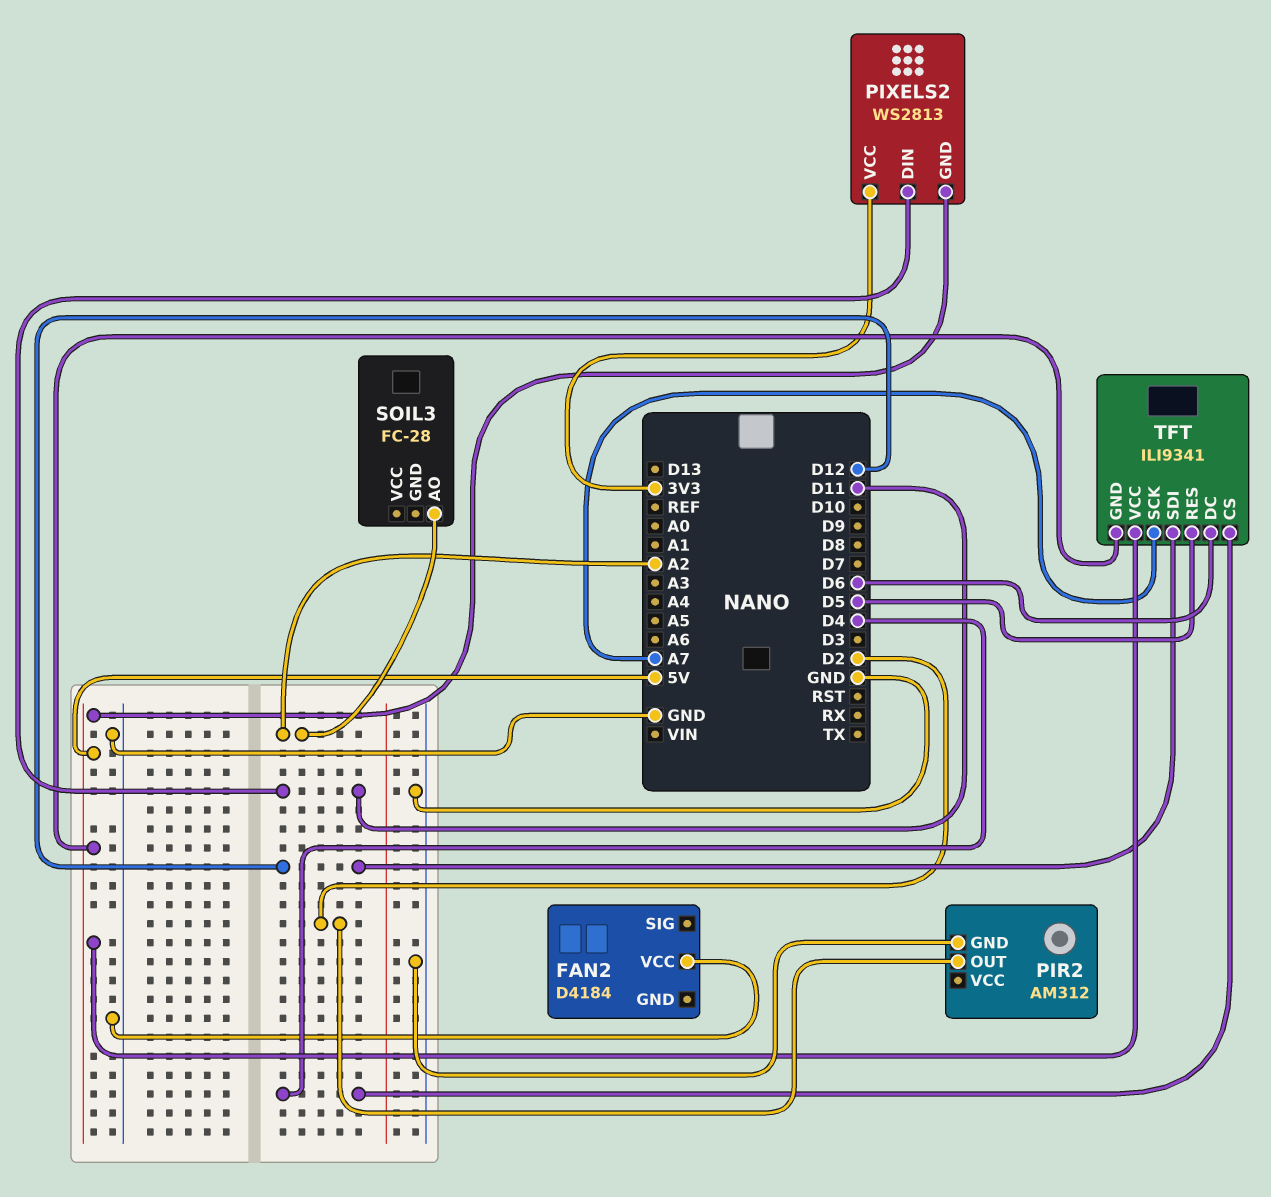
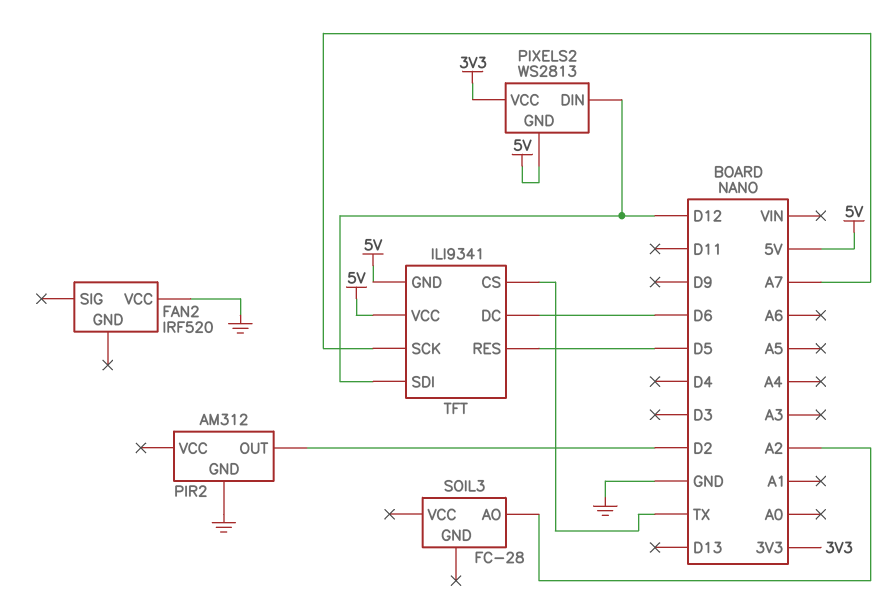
FAN2: D4184 -> IRF520
PIXELS2 pin DIN: D11 -> D12
TFT pin CS: D4 -> TX

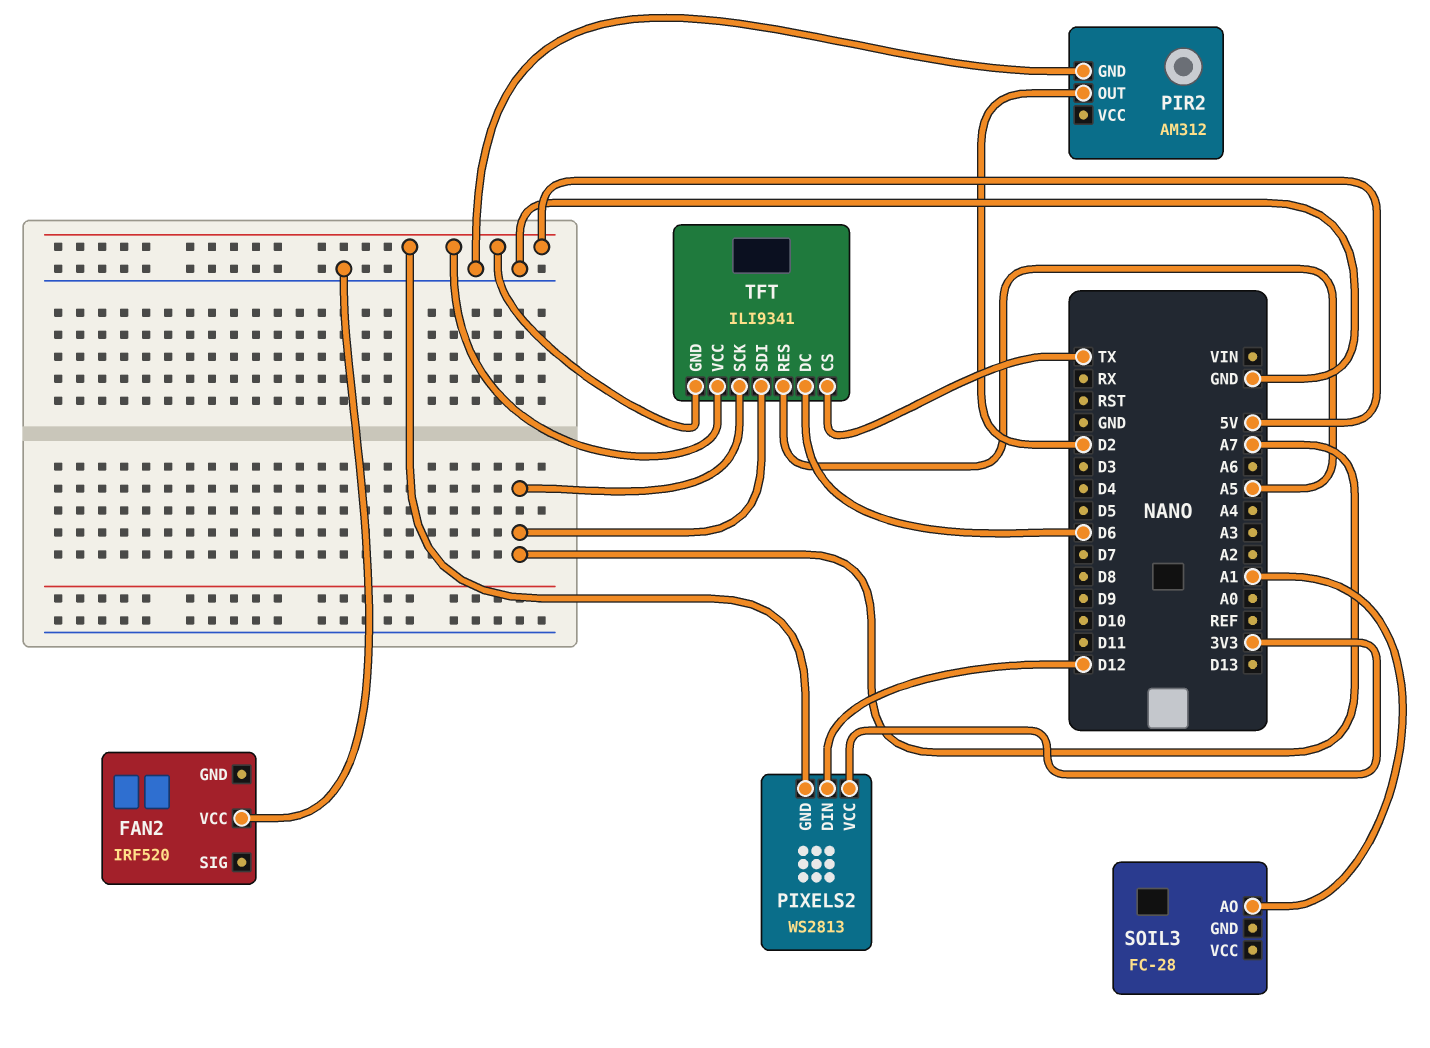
SOIL3 pin AO: A2 -> A1
TFT pin RES: D5 -> A5
TFT pin SDI: D12 -> A7

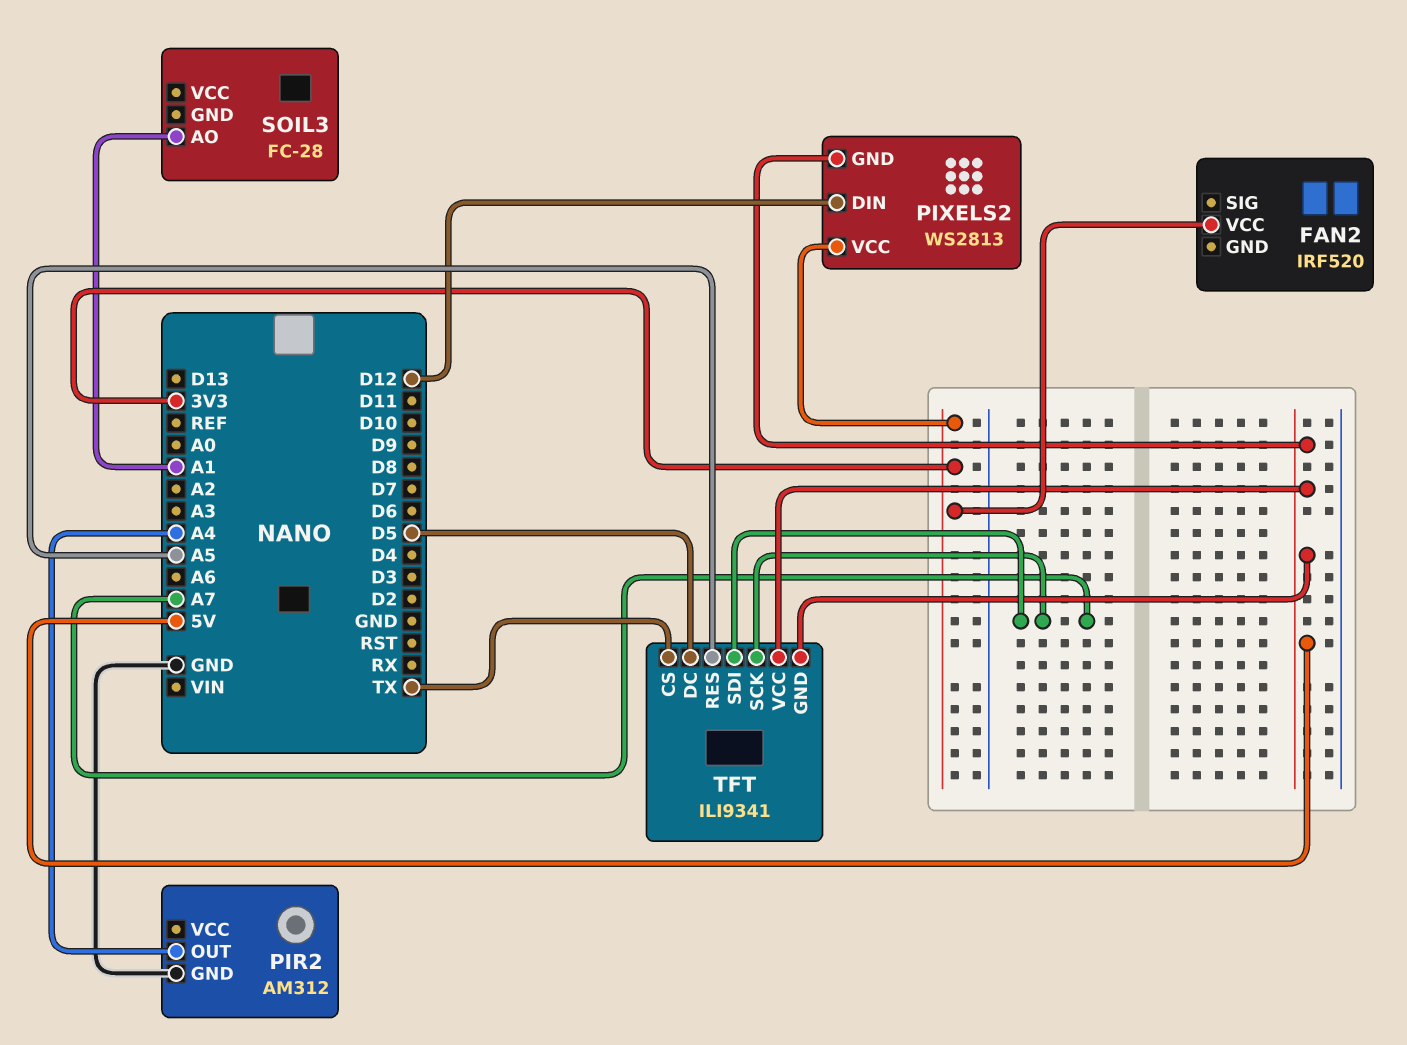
FAN2 pin VCC: GND -> 3V3
PIR2 pin OUT: D2 -> A4
TFT pin DC: D6 -> D5

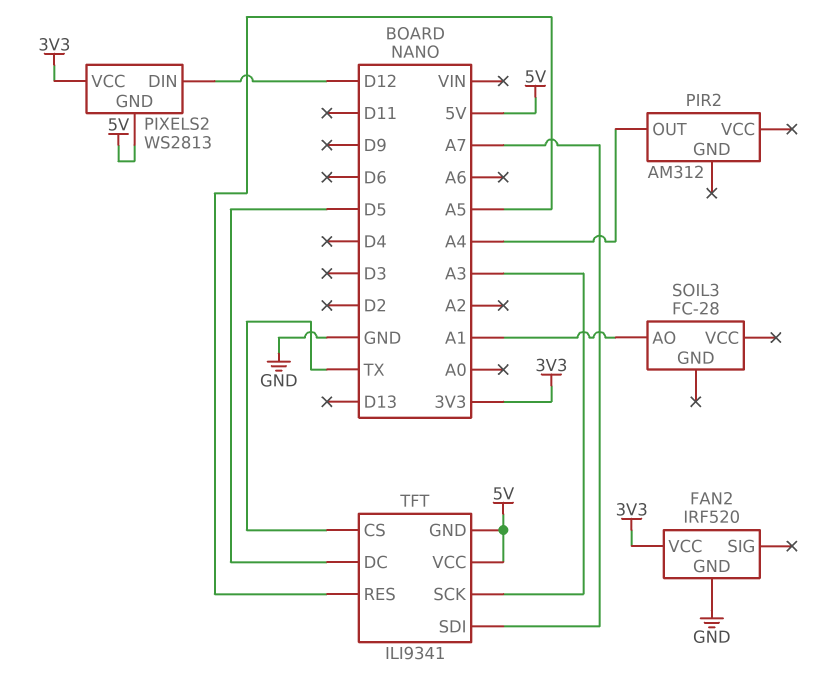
FAN2 pin GND: none -> GND
PIR2 pin GND: GND -> none
TFT pin SCK: A7 -> A3

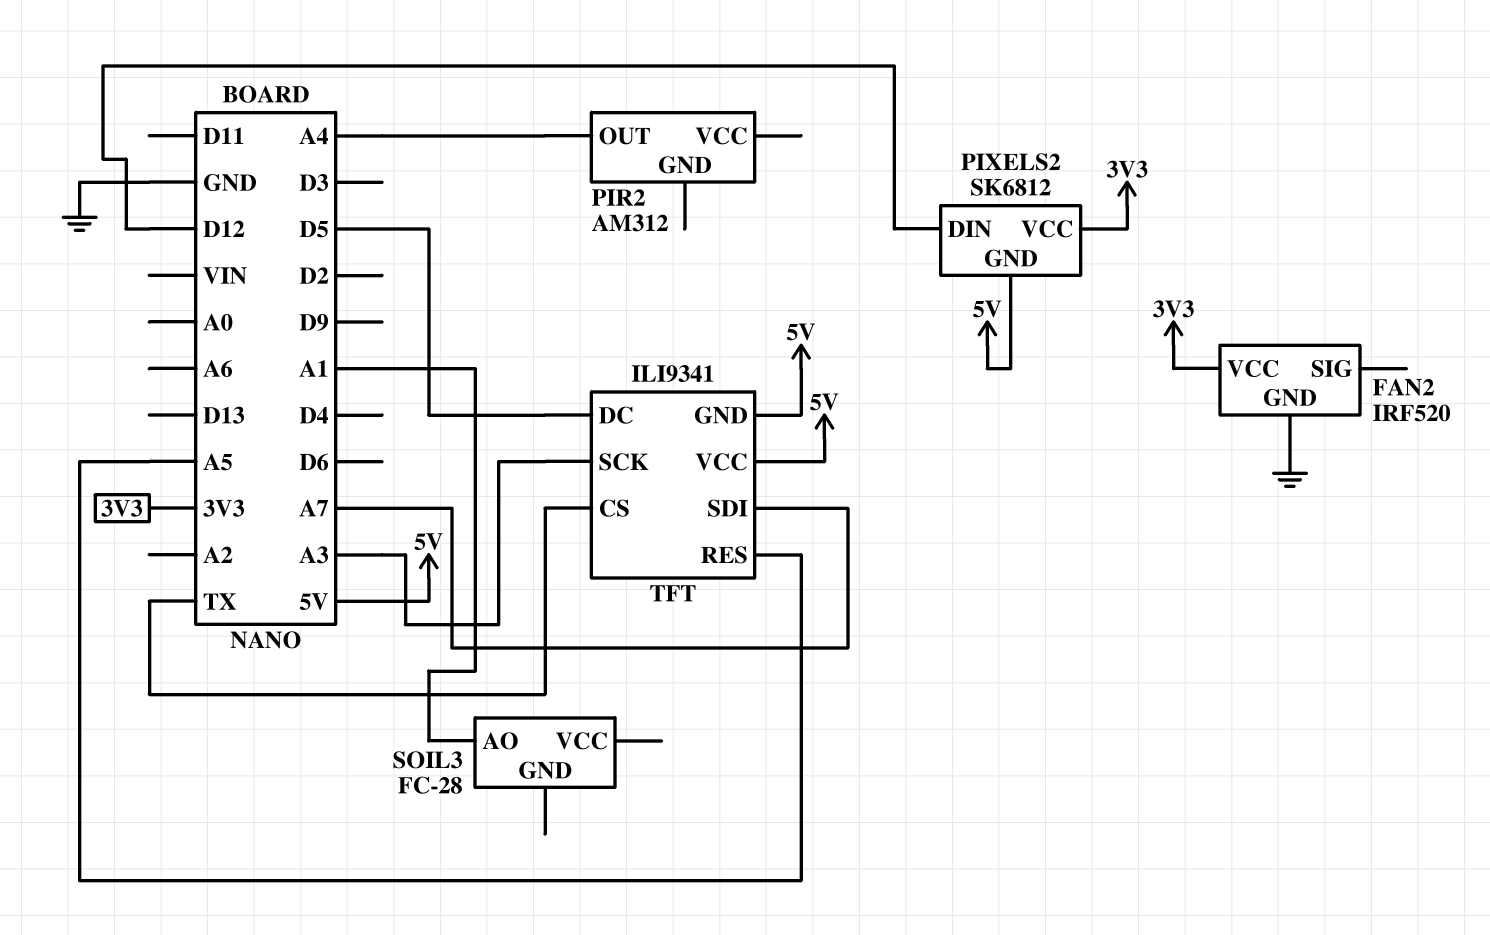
PIXELS2: WS2813 -> SK6812

